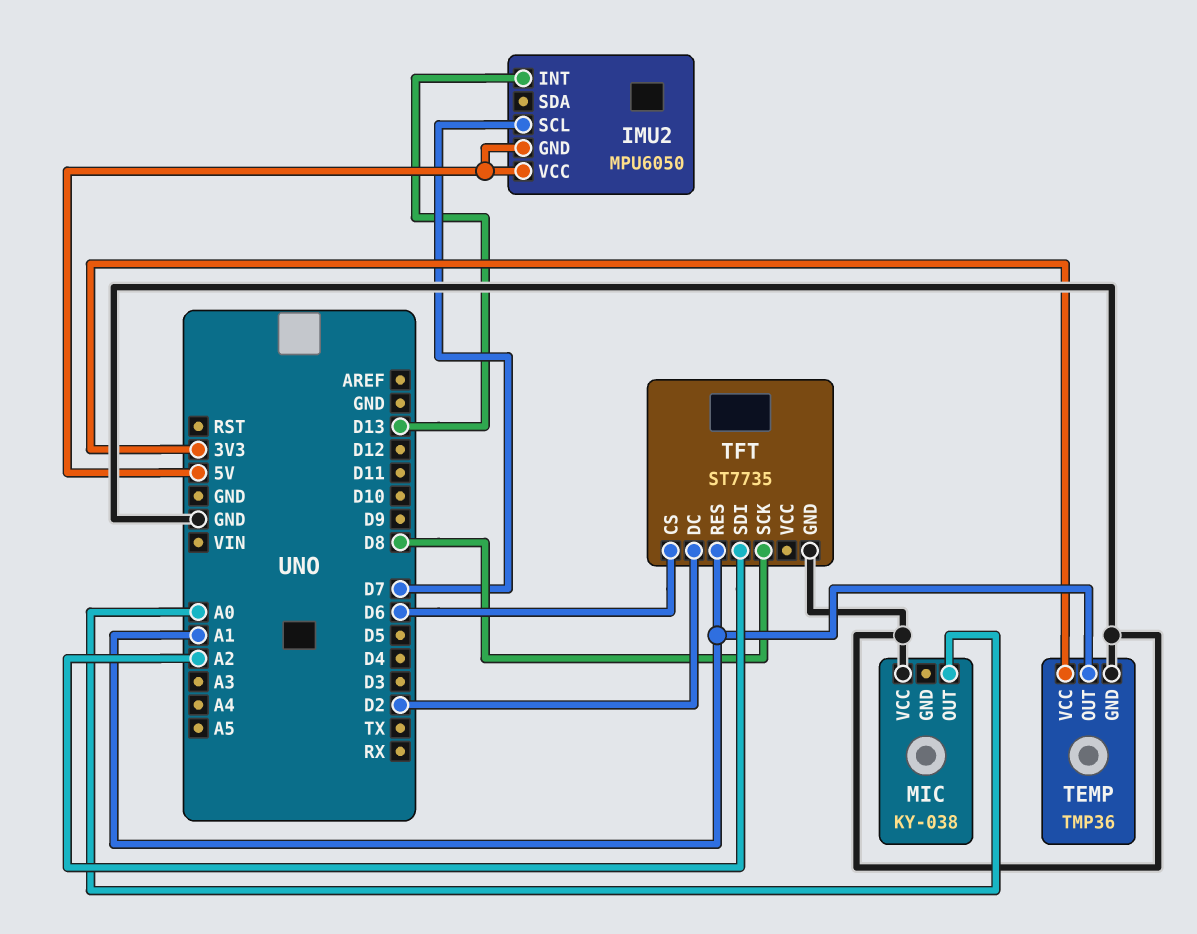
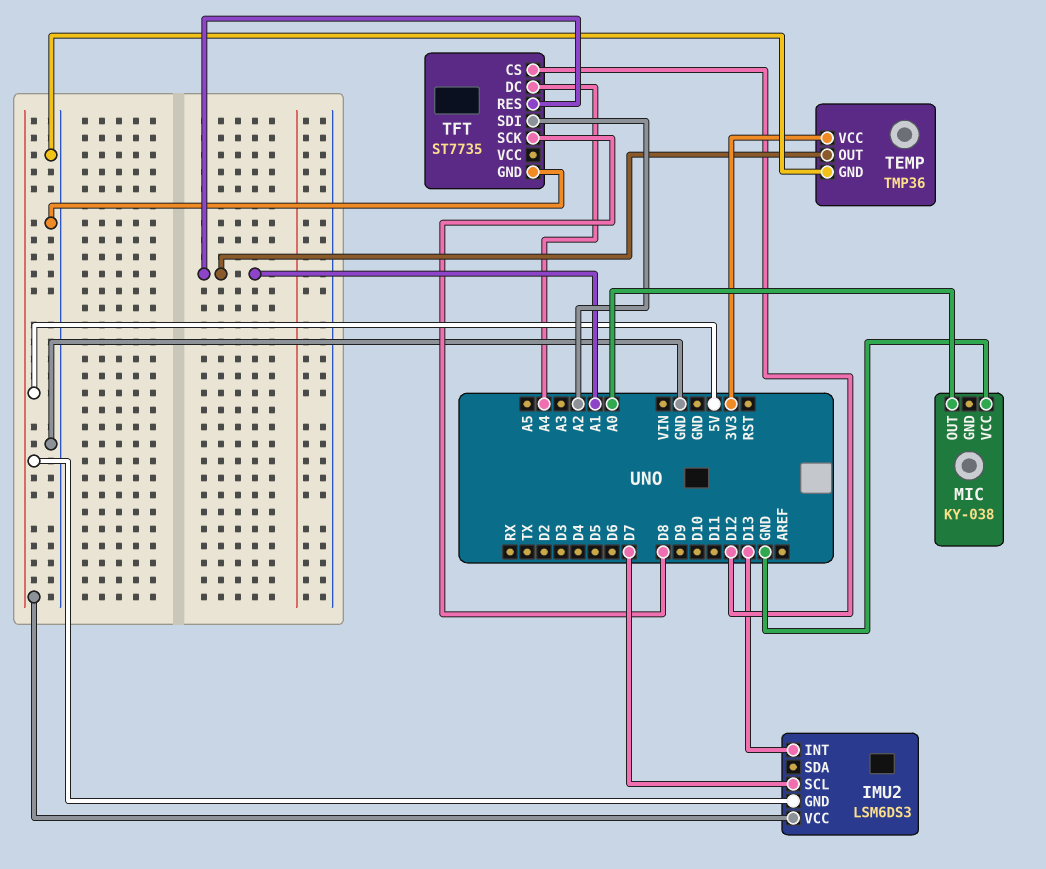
IMU2: MPU6050 -> LSM6DS3
TFT pin CS: D6 -> D12
TFT pin DC: D2 -> A4

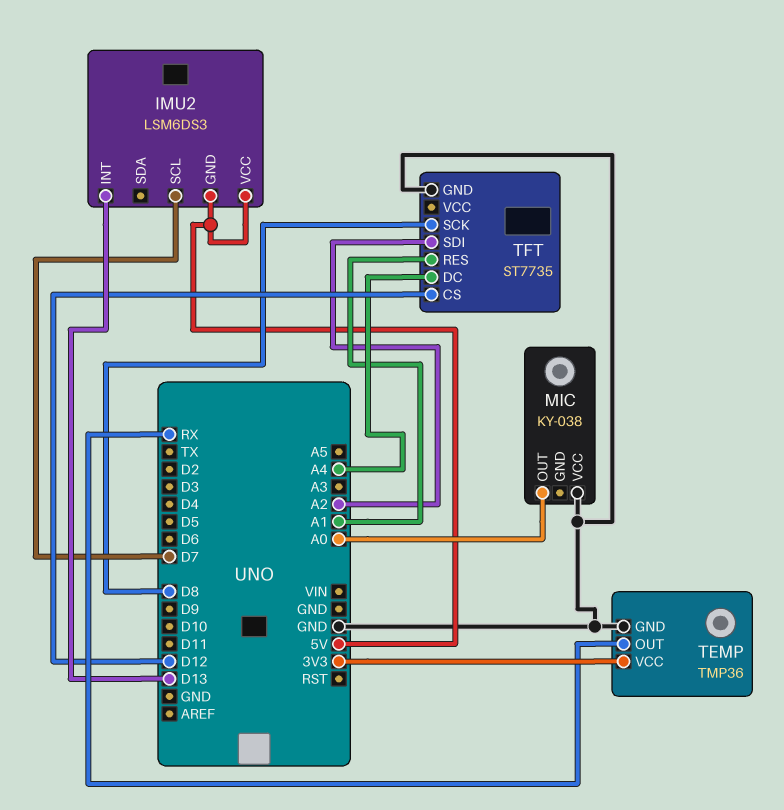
TEMP pin OUT: A1 -> RX

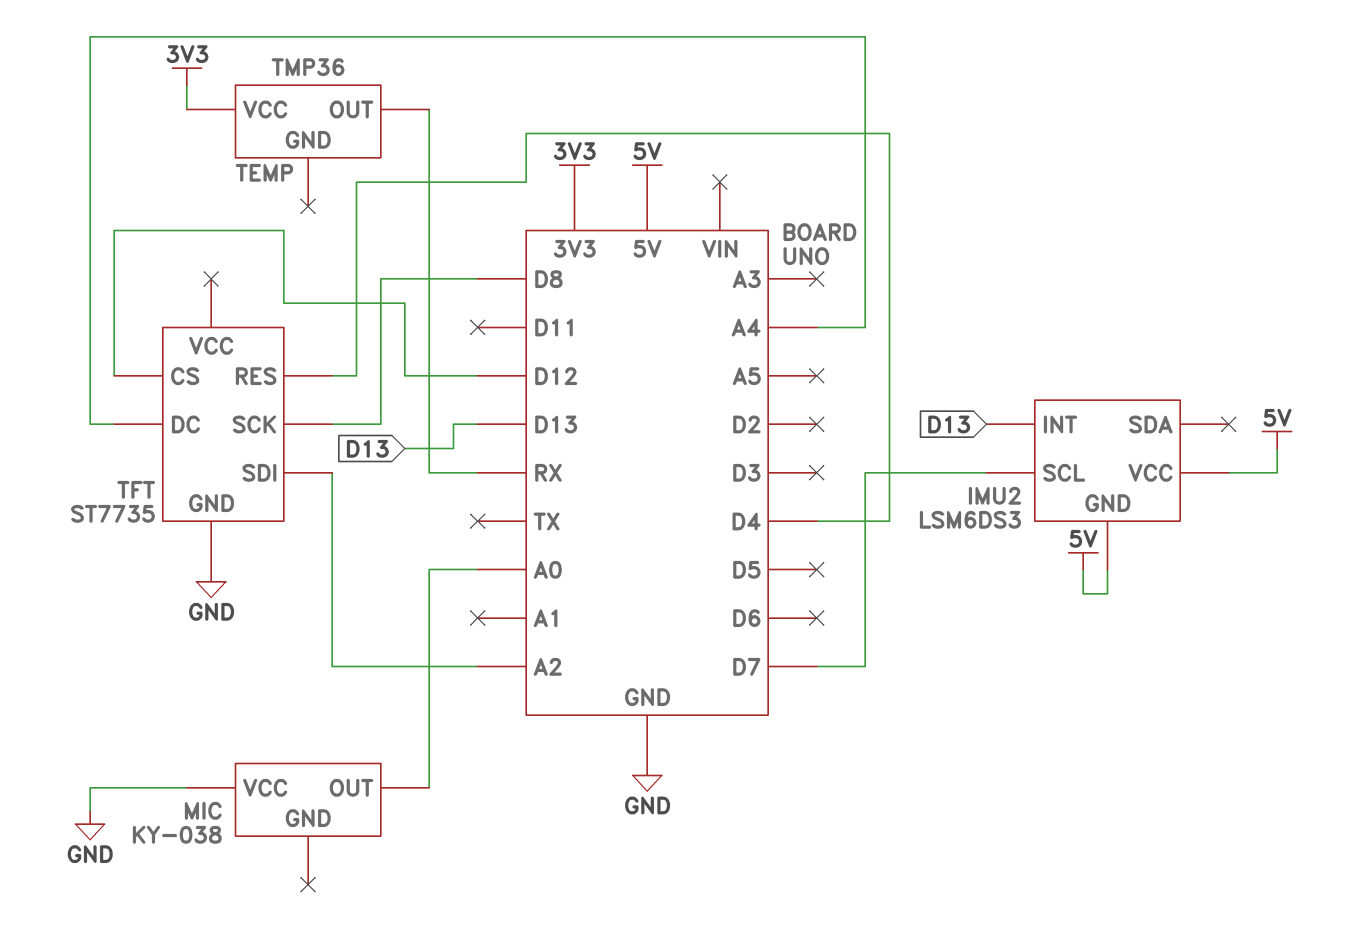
TEMP pin GND: GND -> none
TFT pin RES: A1 -> D4

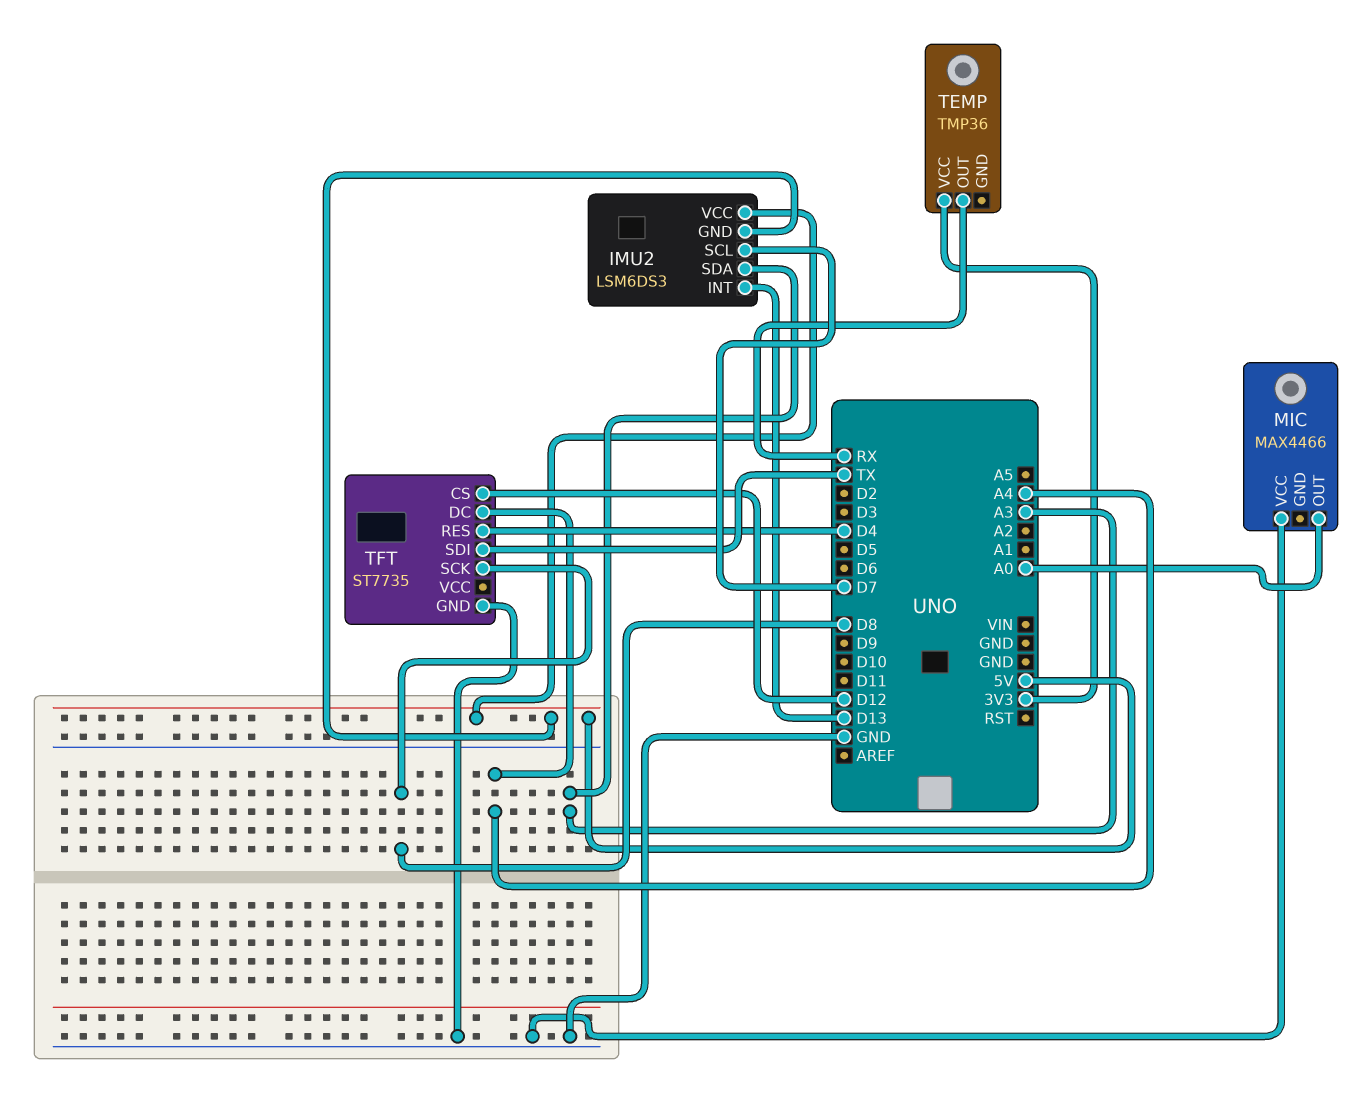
IMU2 pin SDA: none -> A3
MIC: KY-038 -> MAX4466
TFT pin SDI: A2 -> TX

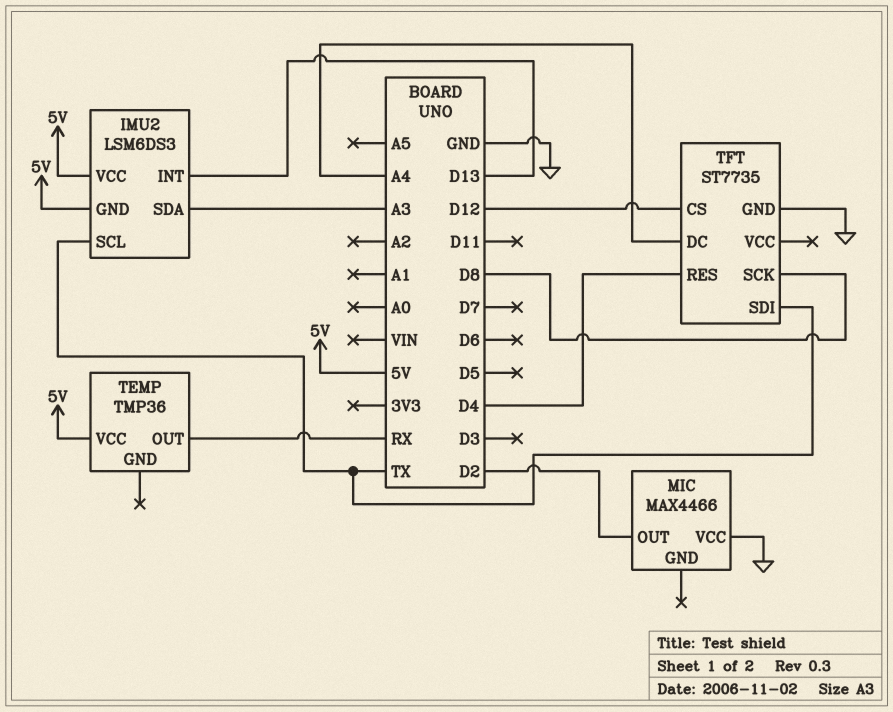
IMU2 pin SCL: D7 -> TX
MIC pin OUT: A0 -> D2
TEMP pin VCC: 3V3 -> 5V

